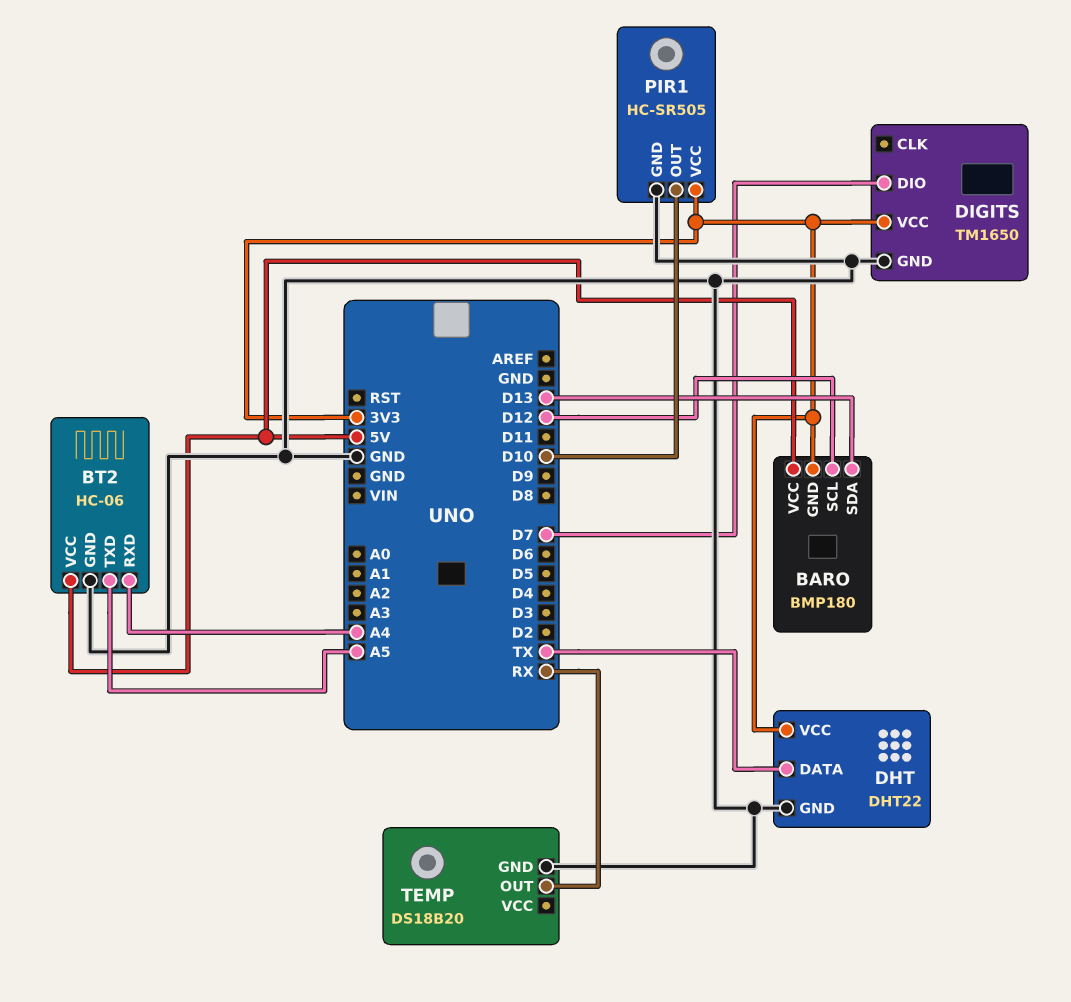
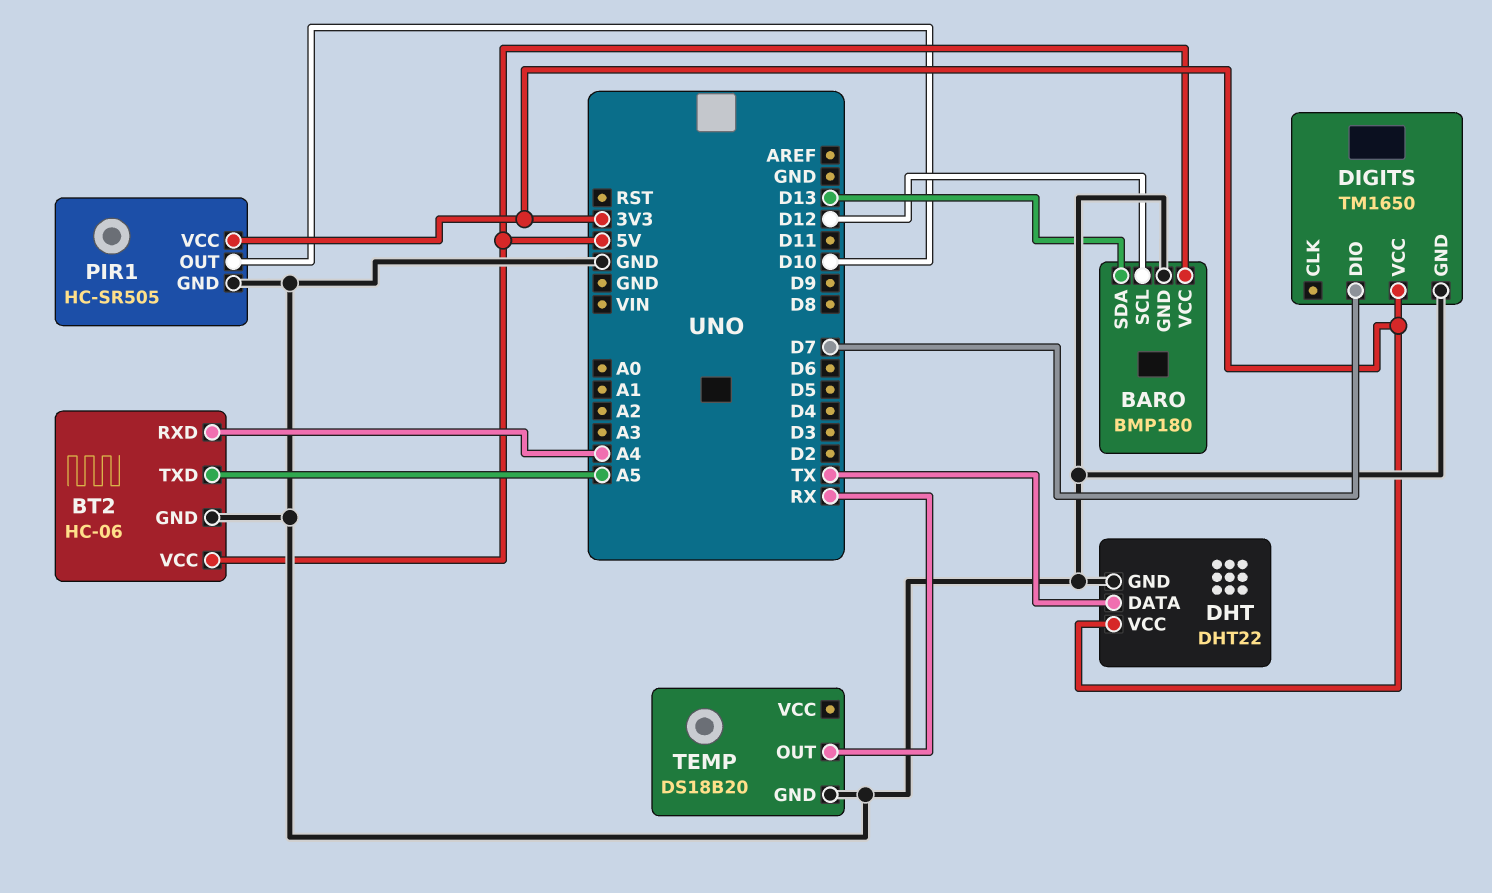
BARO pin GND: 3V3 -> GND

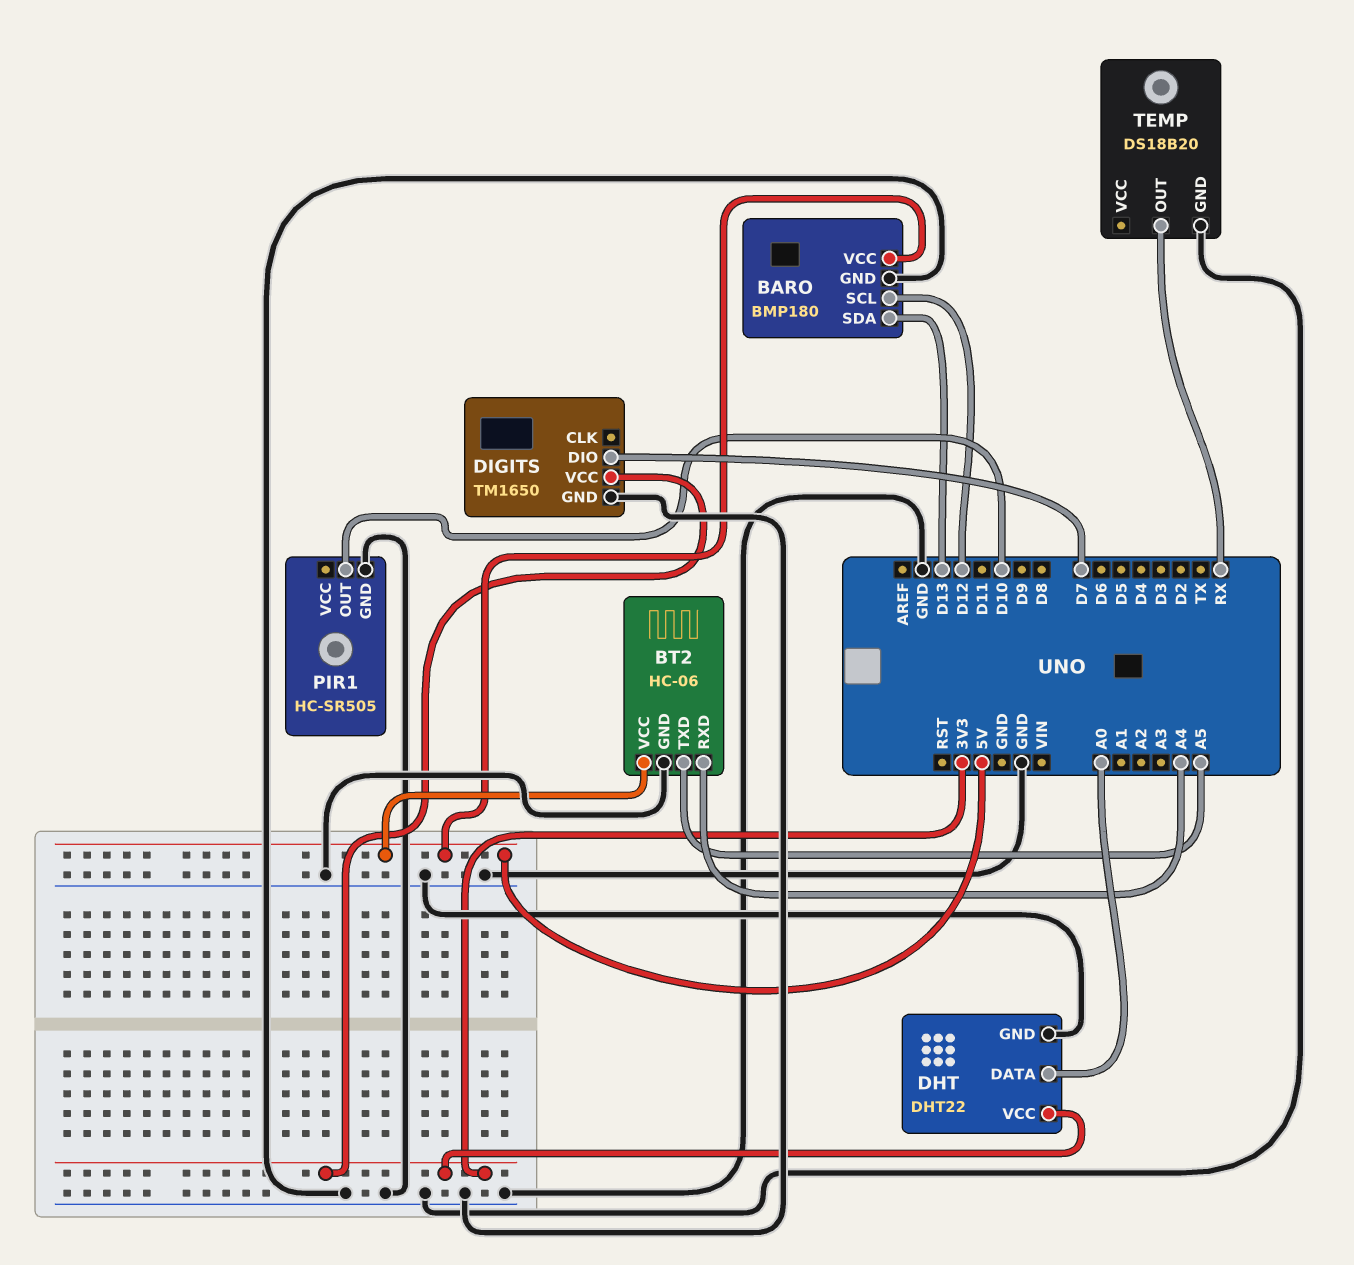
DHT pin DATA: TX -> A0
PIR1 pin VCC: 3V3 -> none

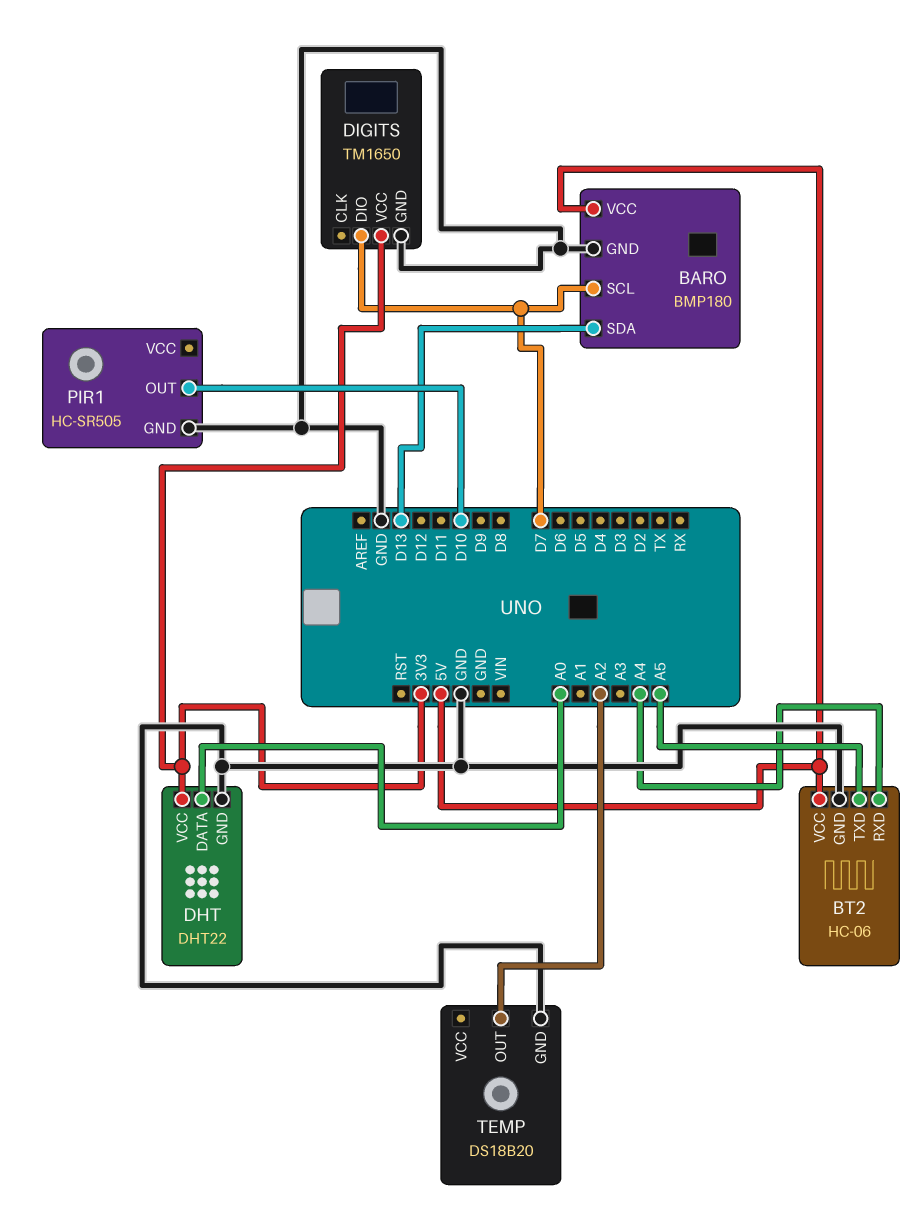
BARO pin SCL: D12 -> D7
TEMP pin OUT: RX -> A2

